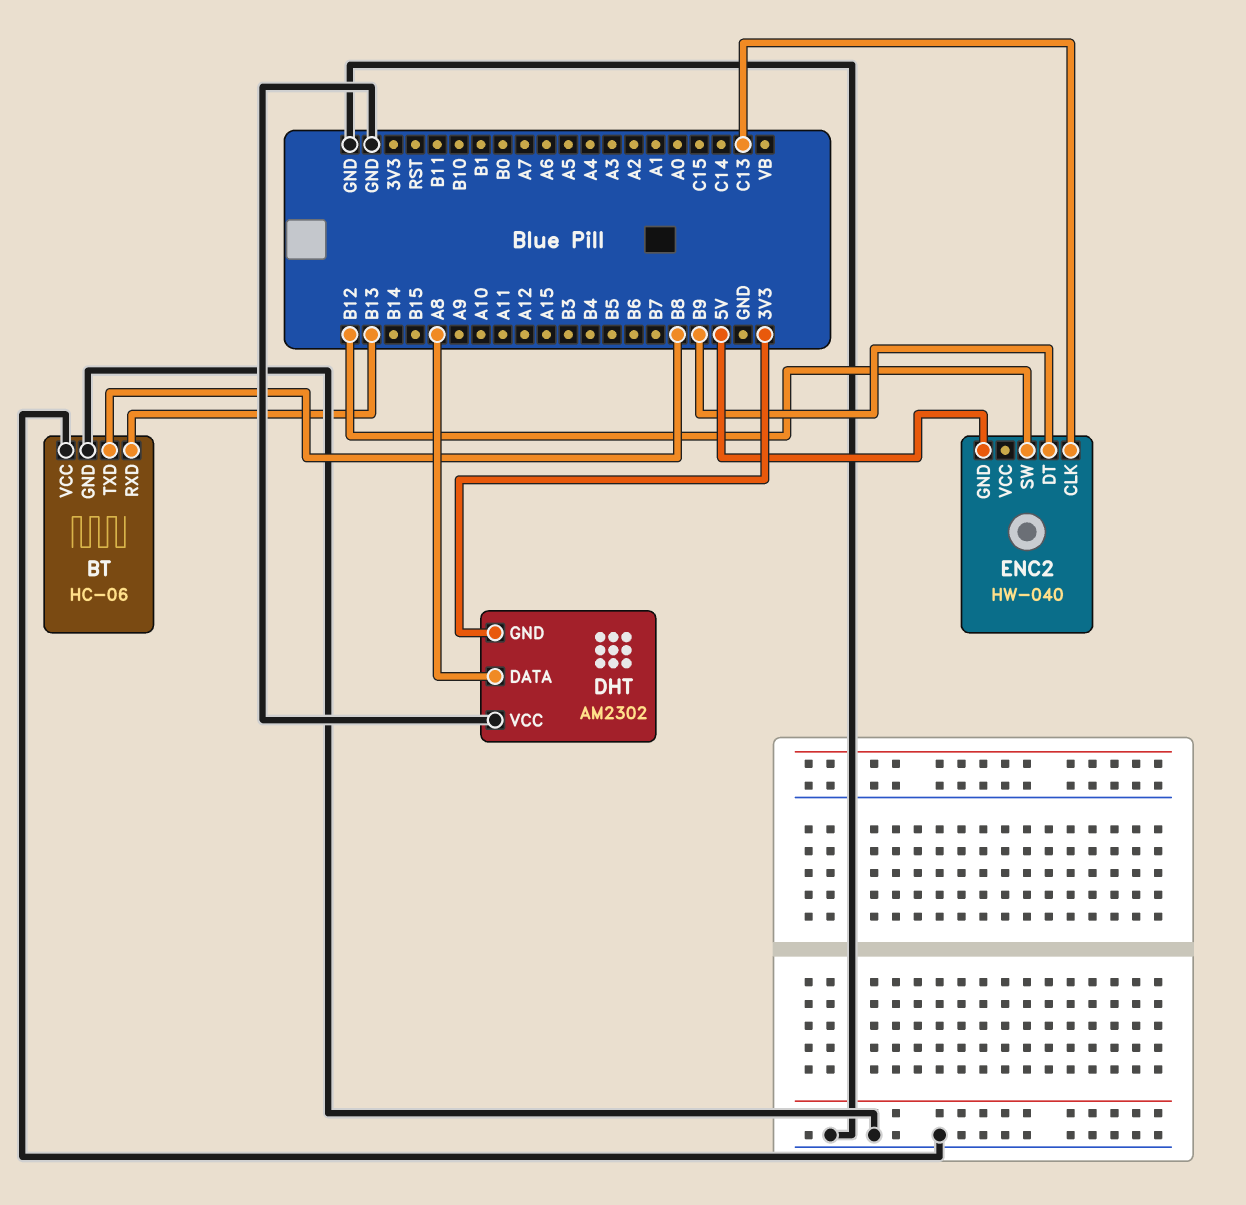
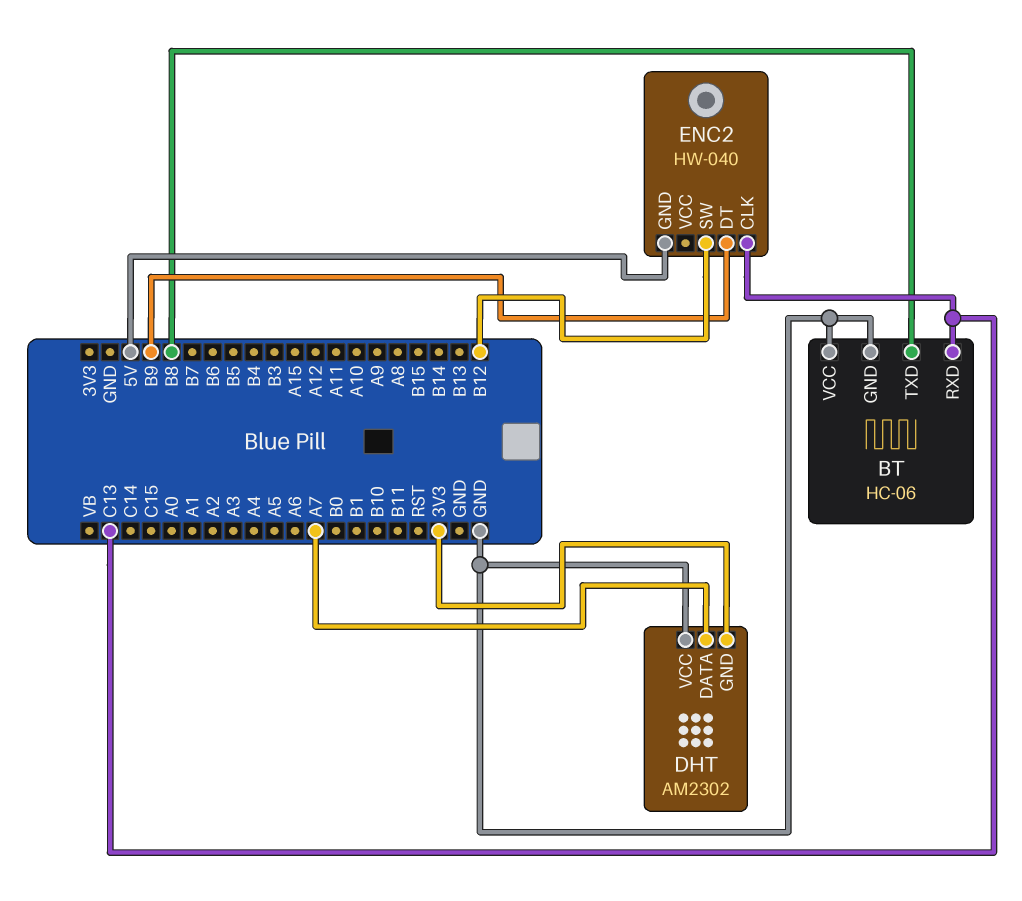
BT pin RXD: B13 -> C13
DHT pin DATA: A8 -> A7

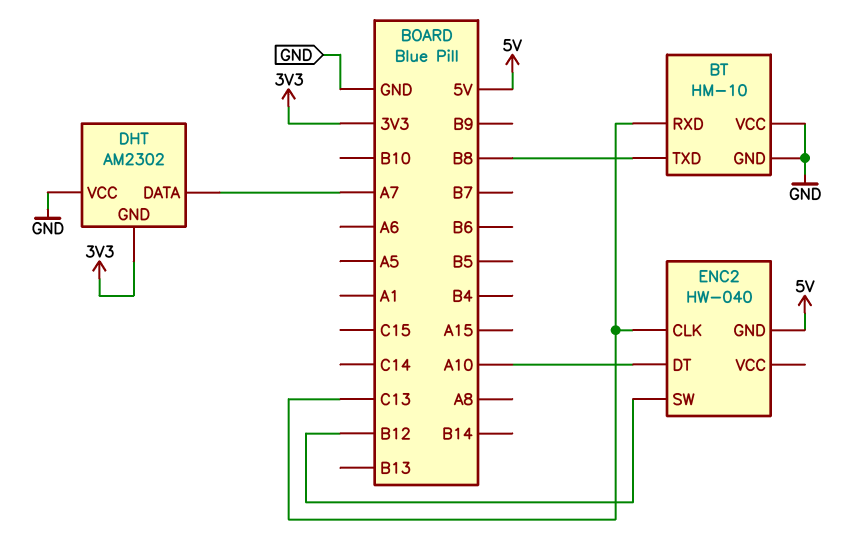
BT: HC-06 -> HM-10
ENC2 pin DT: B9 -> A10

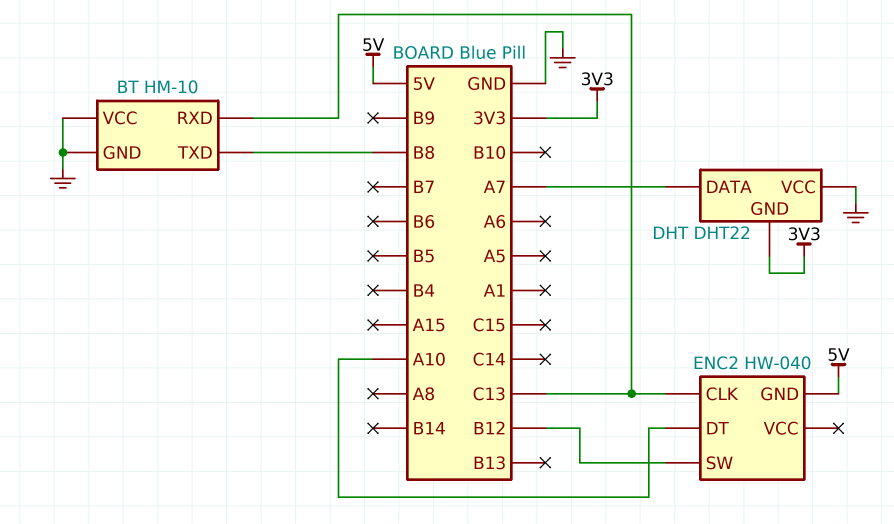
DHT: AM2302 -> DHT22

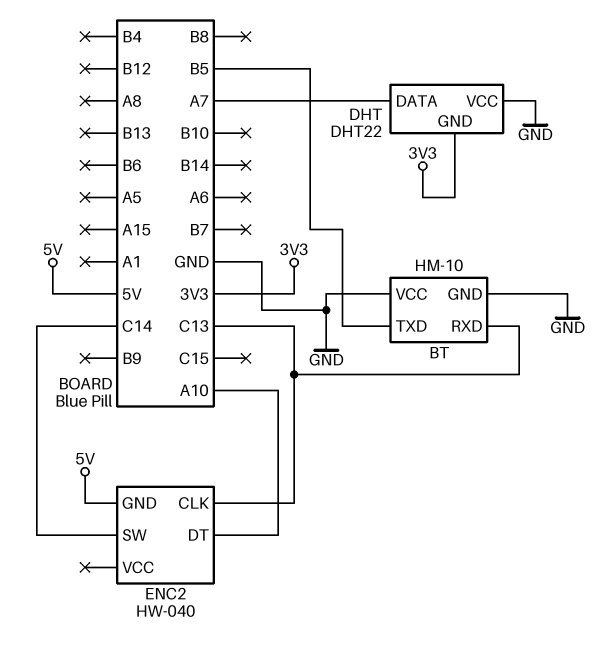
BT pin TXD: B8 -> B5
ENC2 pin SW: B12 -> C14

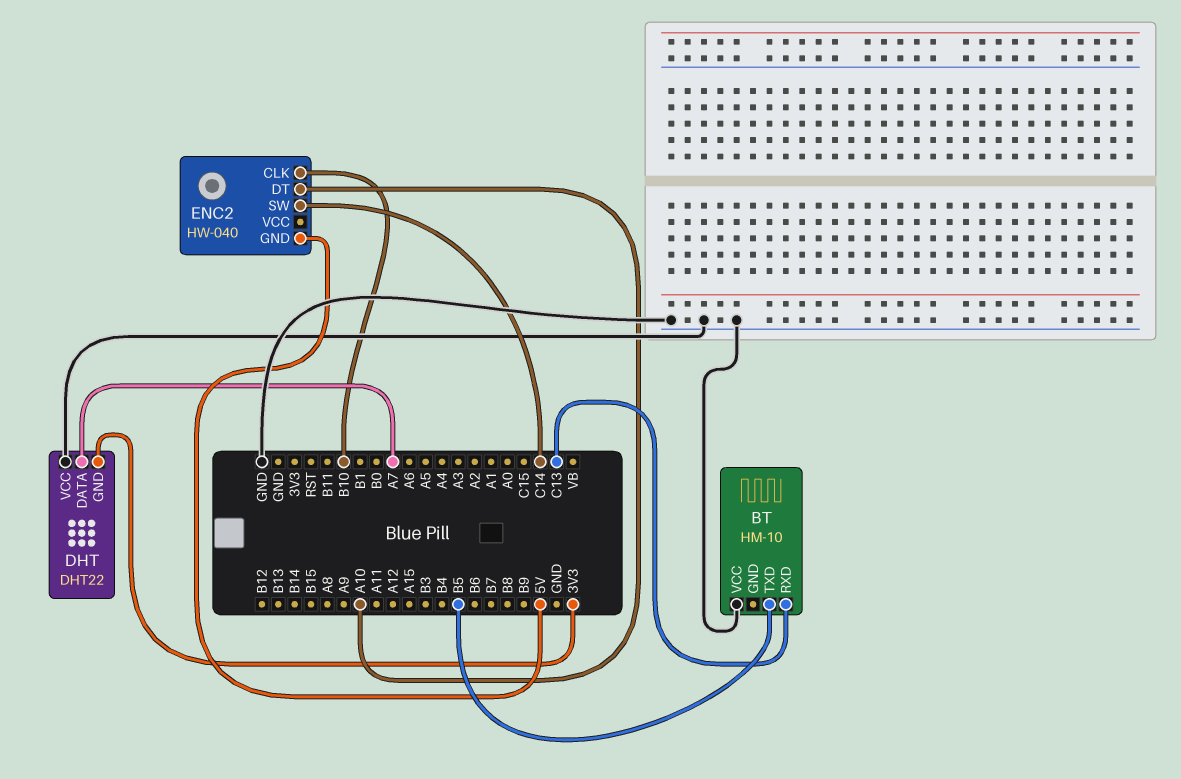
BT pin GND: GND -> none
ENC2 pin CLK: C13 -> B10

